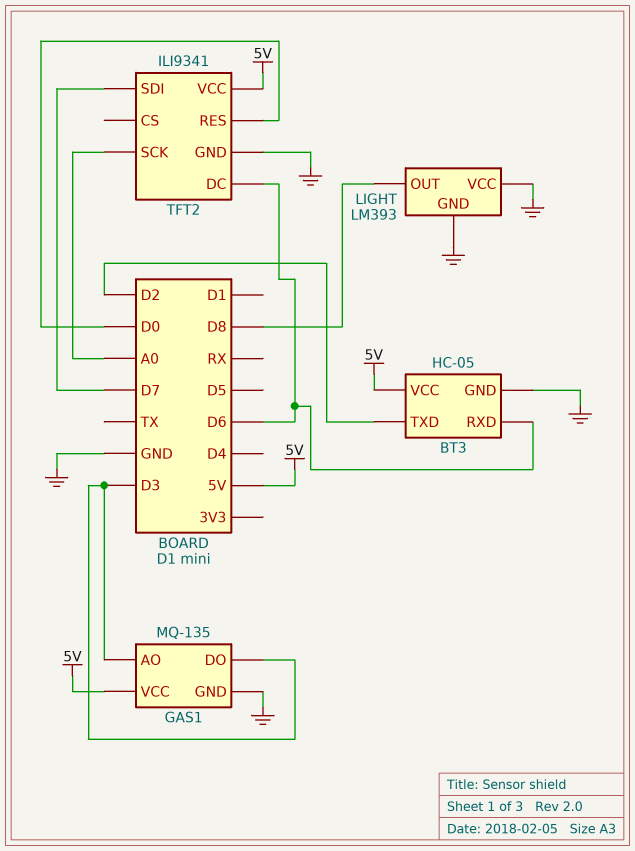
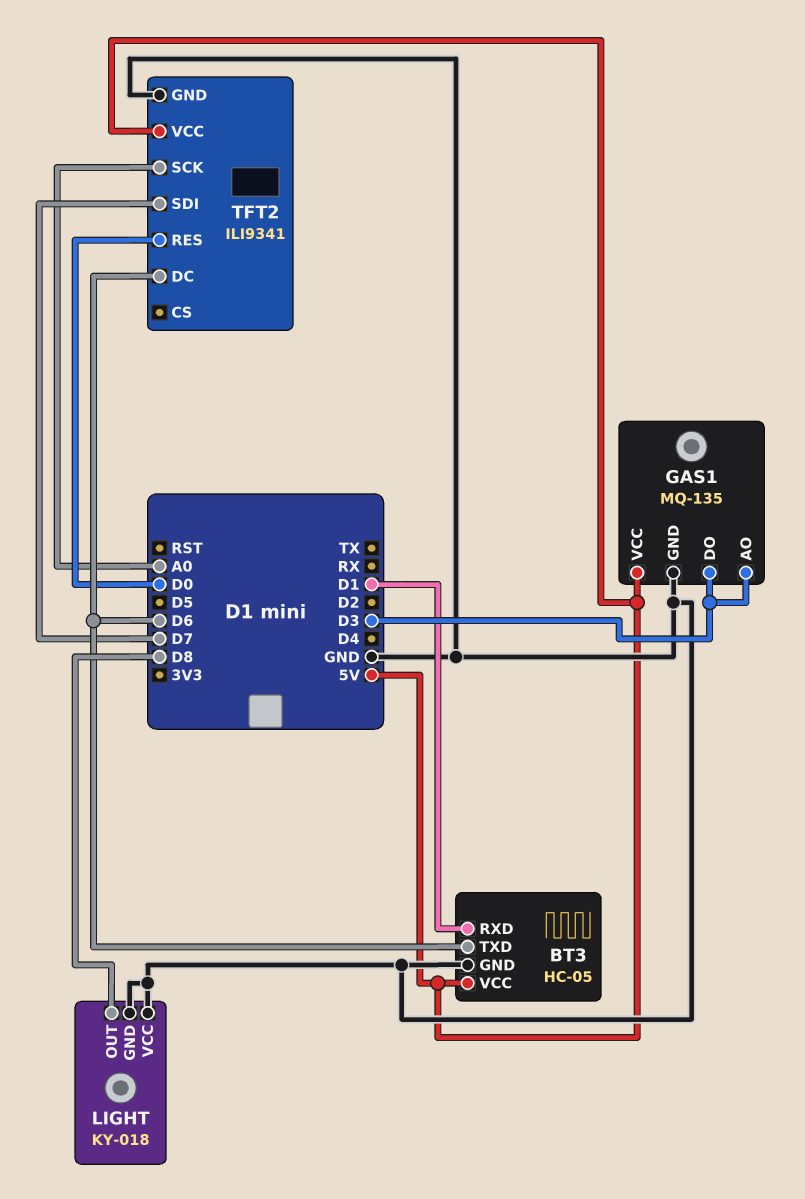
BT3 pin RXD: D6 -> D1
BT3 pin TXD: D2 -> D6
LIGHT: LM393 -> KY-018

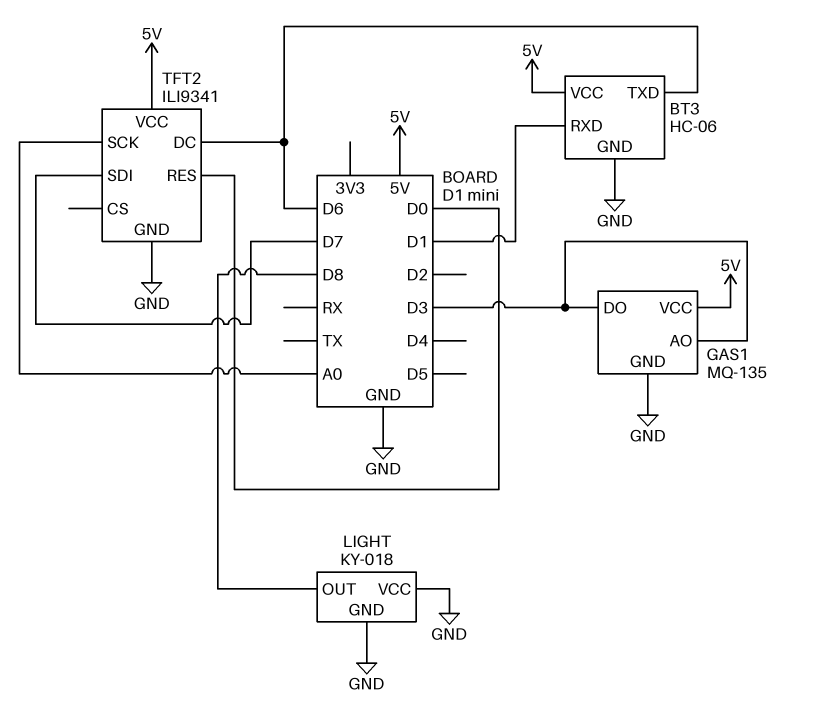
BT3: HC-05 -> HC-06

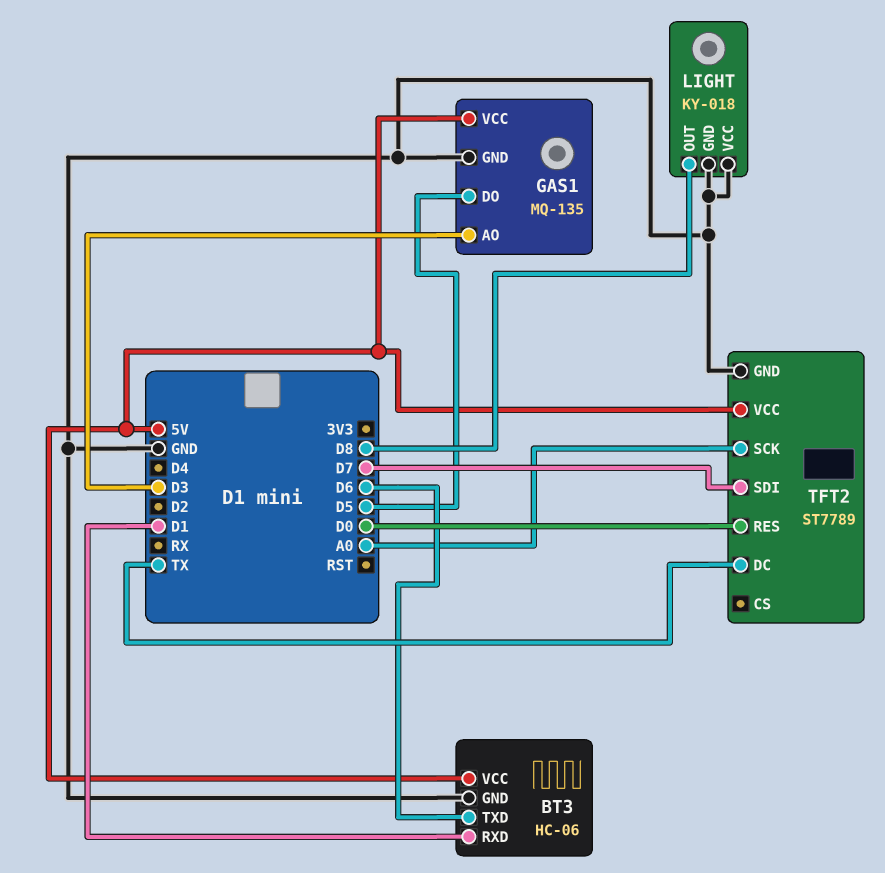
GAS1 pin DO: D3 -> D5
TFT2: ILI9341 -> ST7789
TFT2 pin DC: D6 -> TX

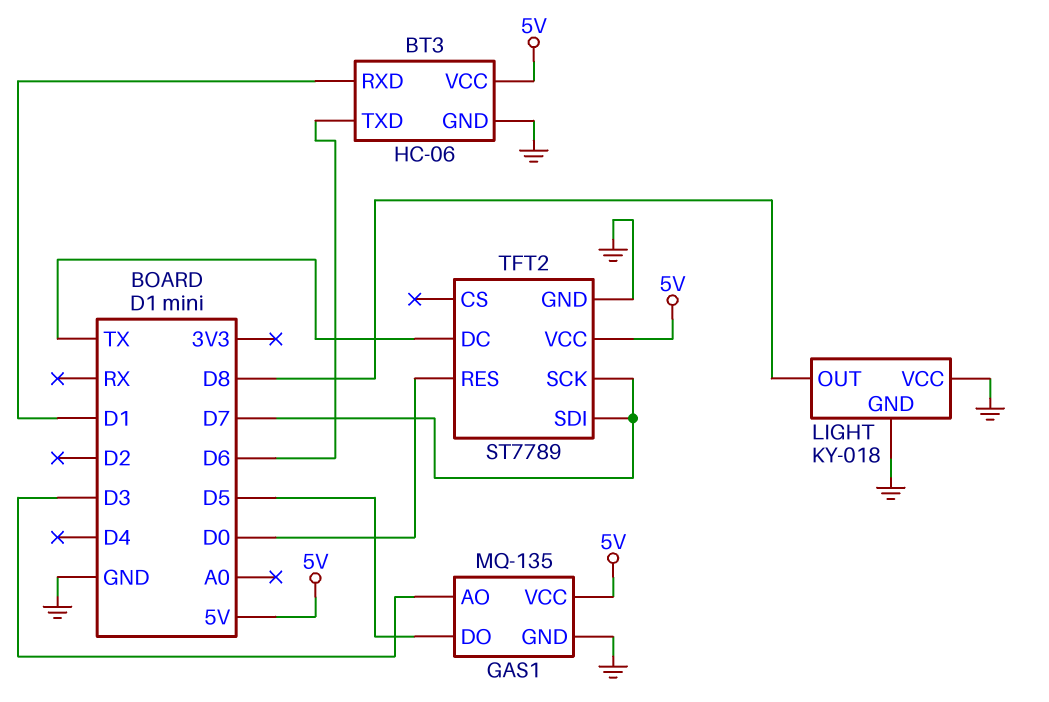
TFT2 pin SCK: A0 -> D7

